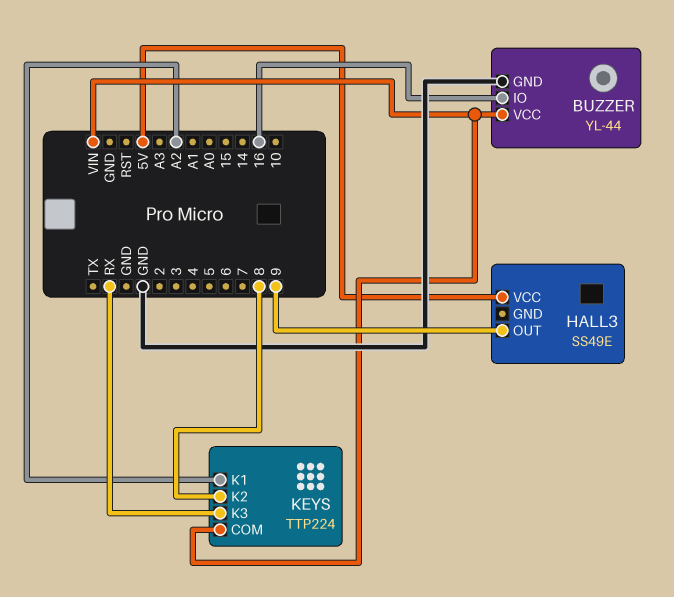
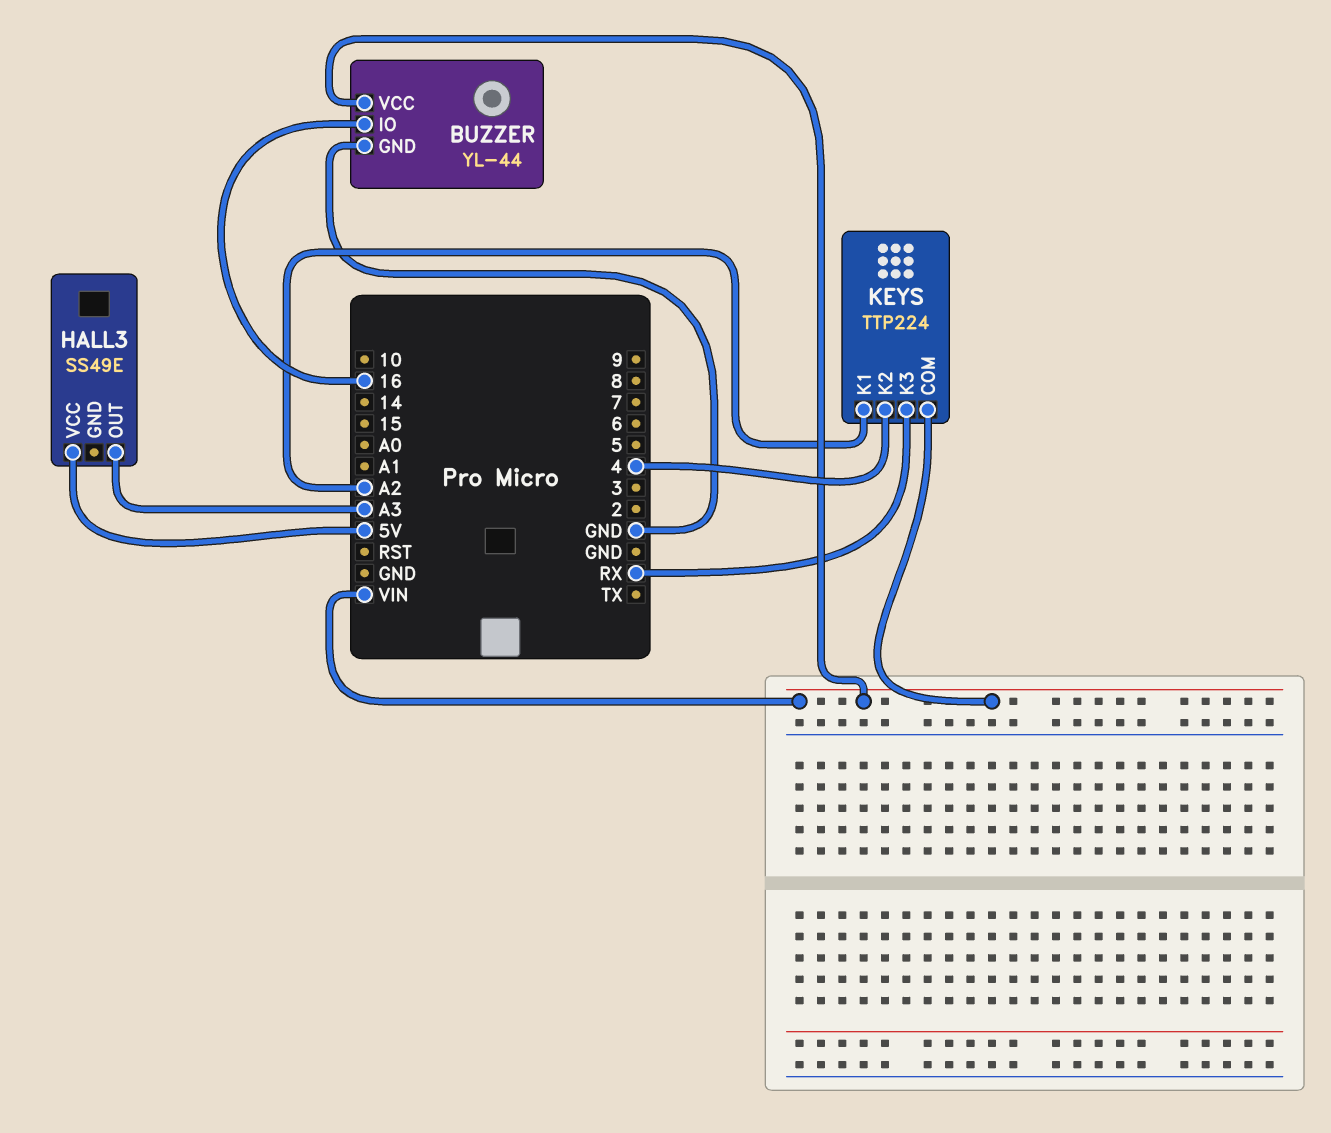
HALL3 pin OUT: 9 -> A3
KEYS pin K2: 8 -> 4

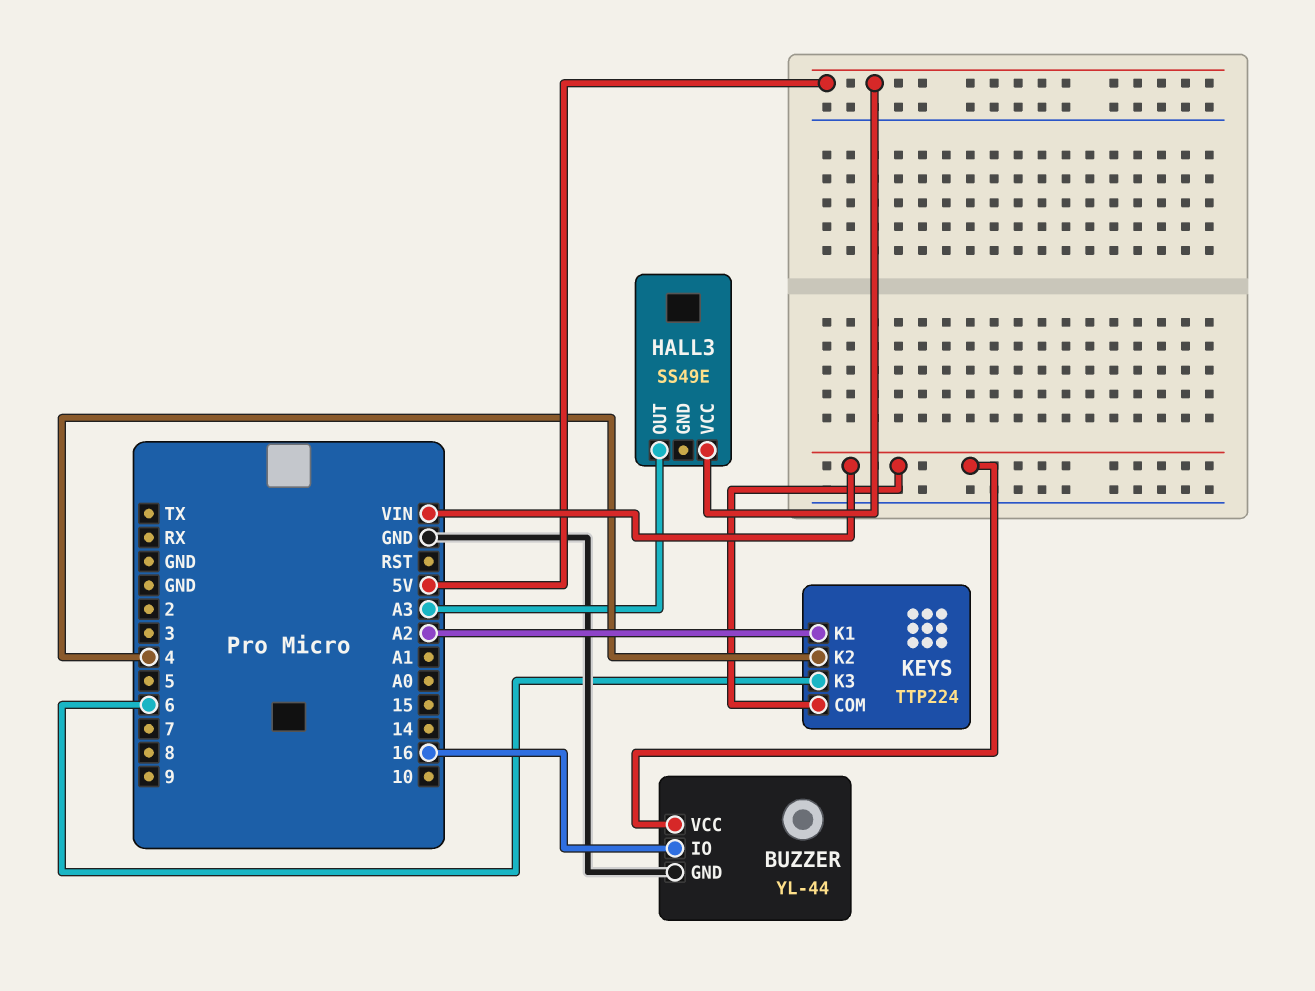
KEYS pin K3: RX -> 6

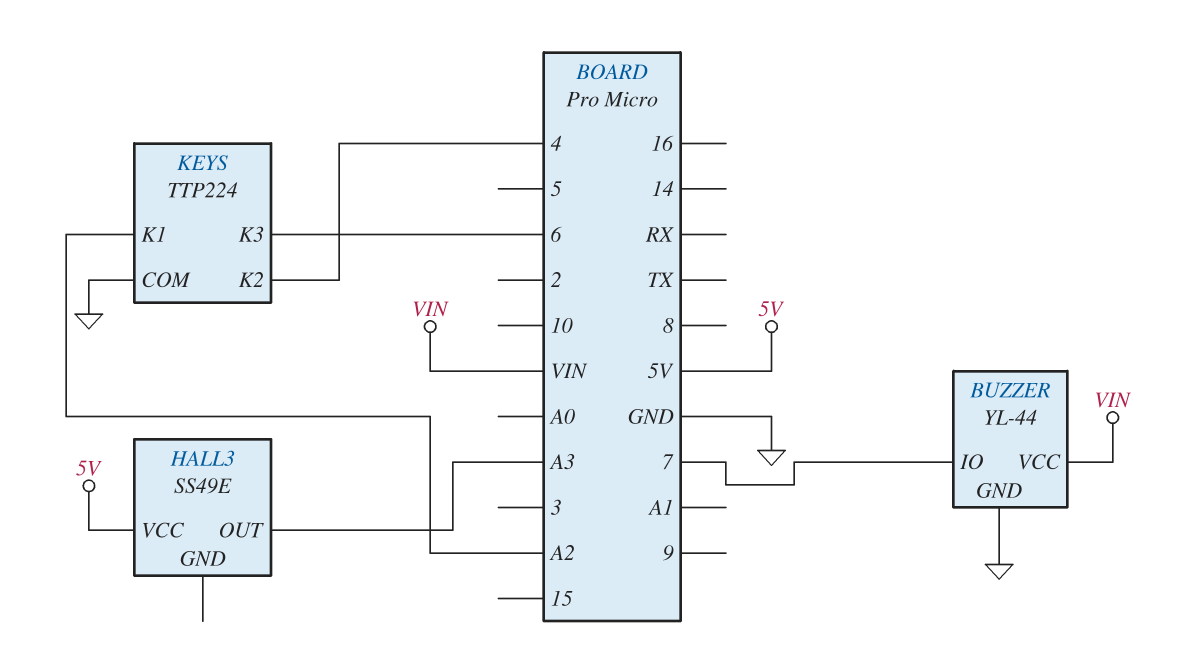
BUZZER pin IO: 16 -> 7
KEYS pin COM: VIN -> GND

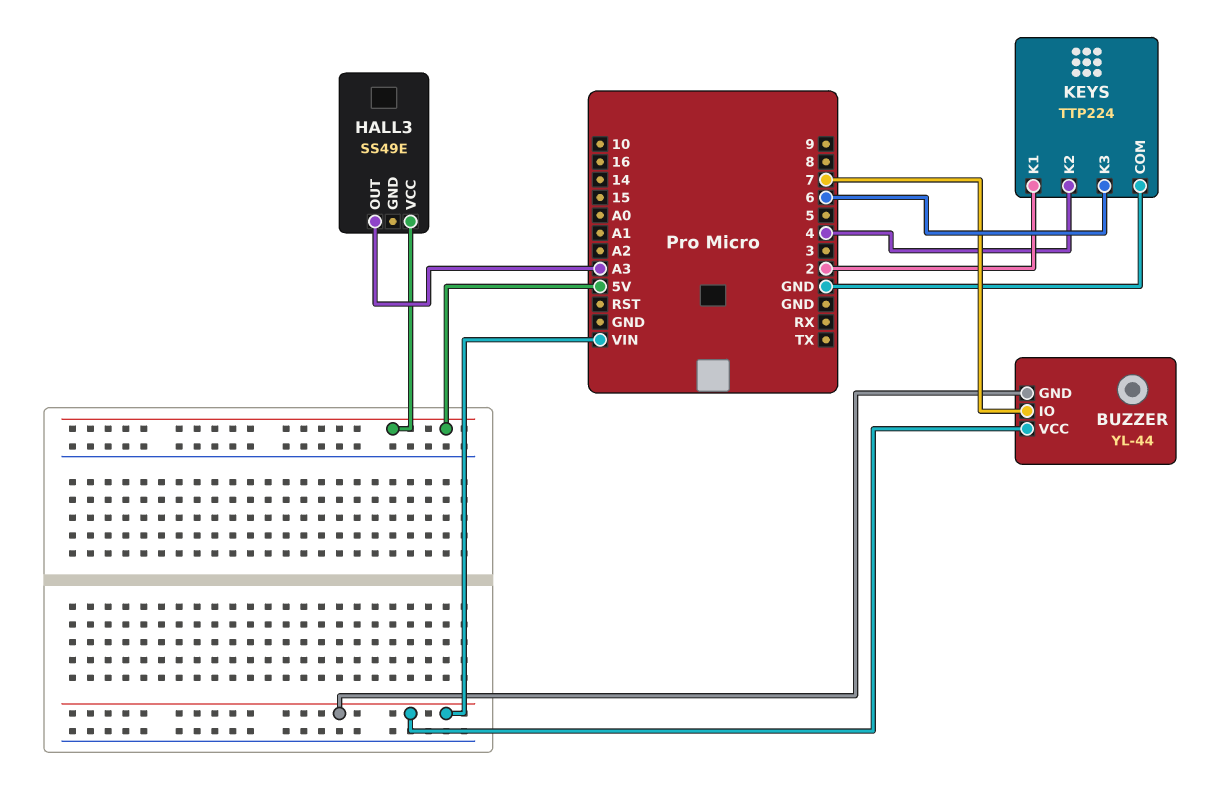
BUZZER pin GND: GND -> VIN
KEYS pin K1: A2 -> 2

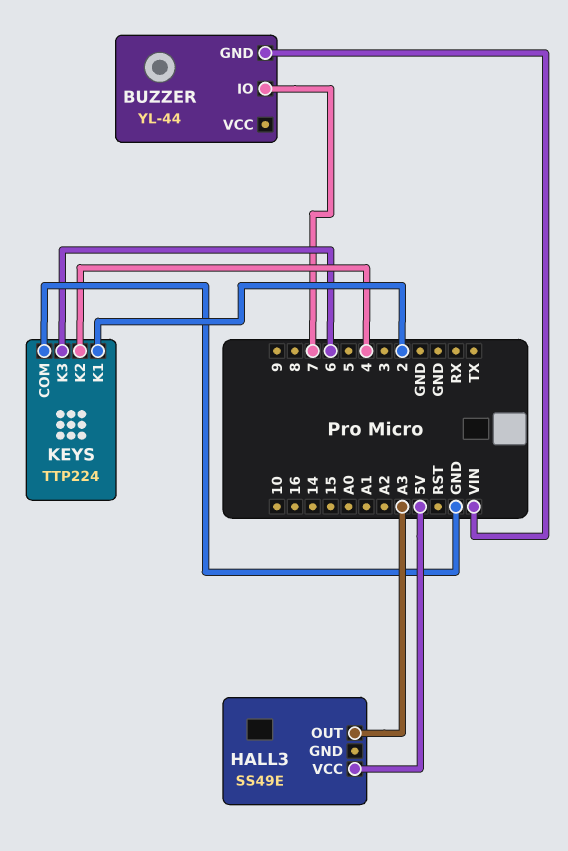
BUZZER pin VCC: VIN -> none

